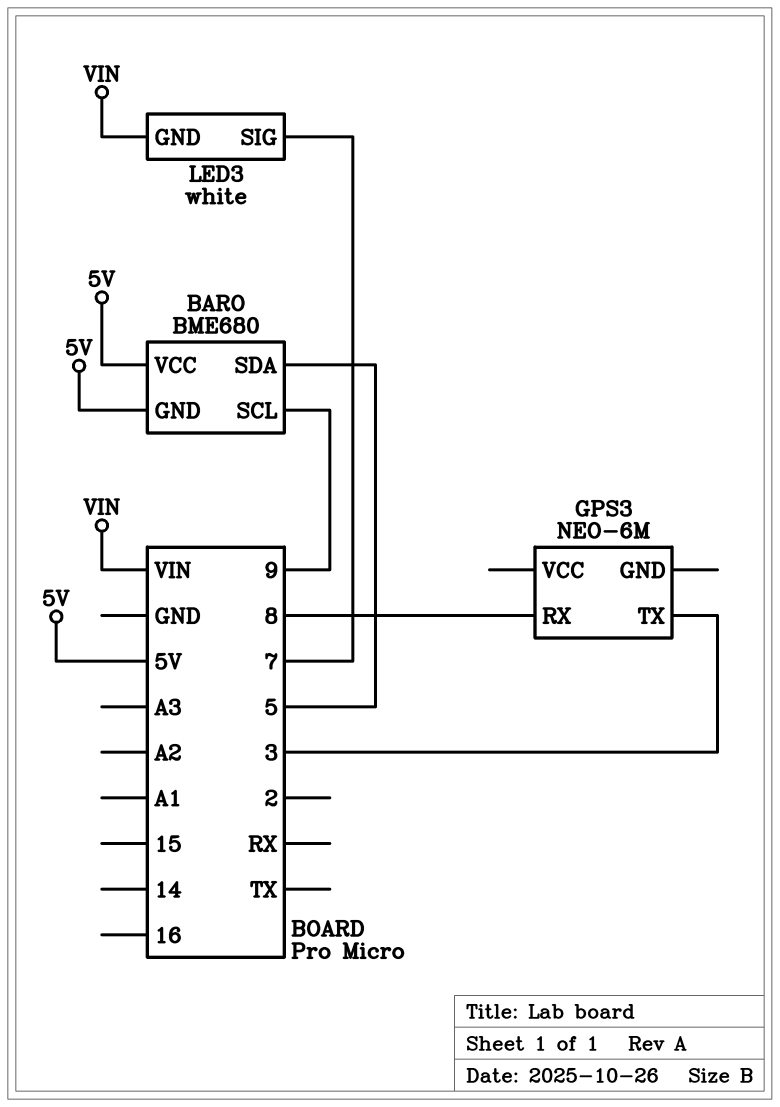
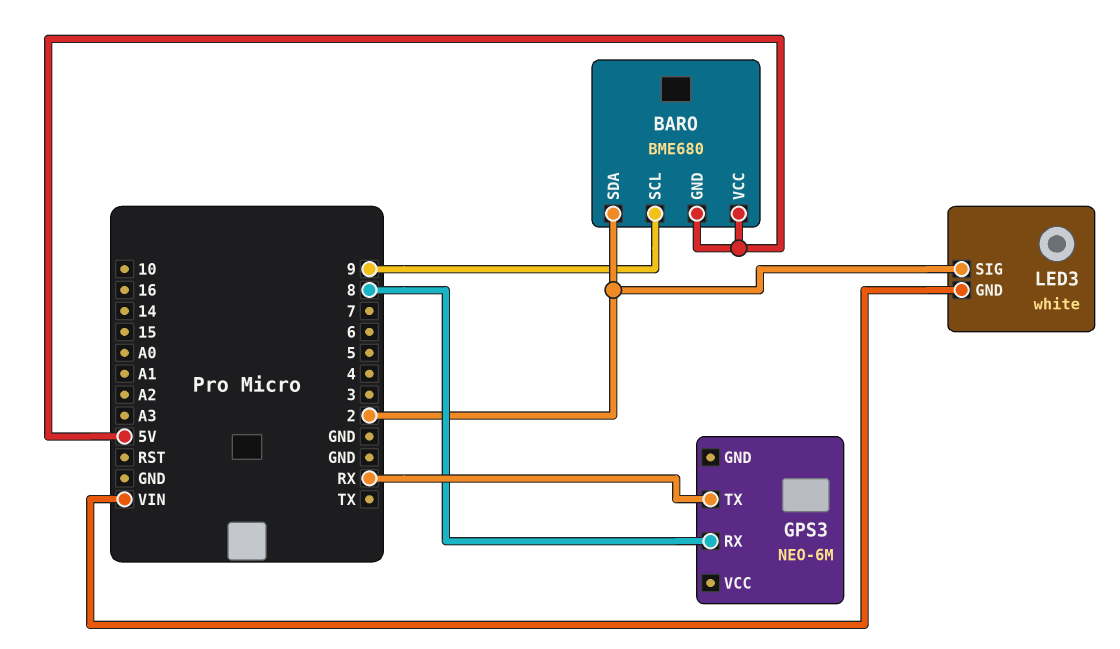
BARO pin SDA: 5 -> 2
GPS3 pin TX: 3 -> RX
LED3 pin SIG: 7 -> 2

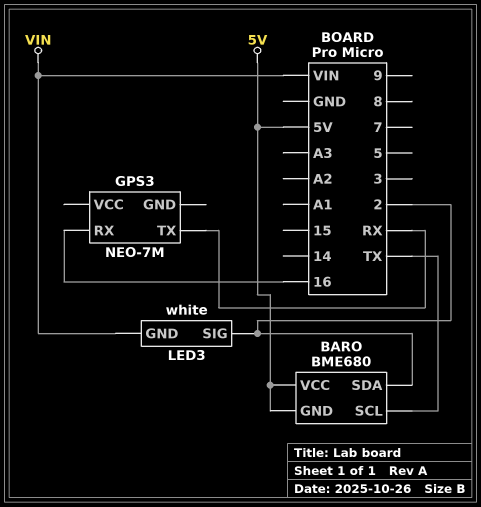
BARO pin SCL: 9 -> TX
GPS3: NEO-6M -> NEO-7M
GPS3 pin RX: 8 -> 16

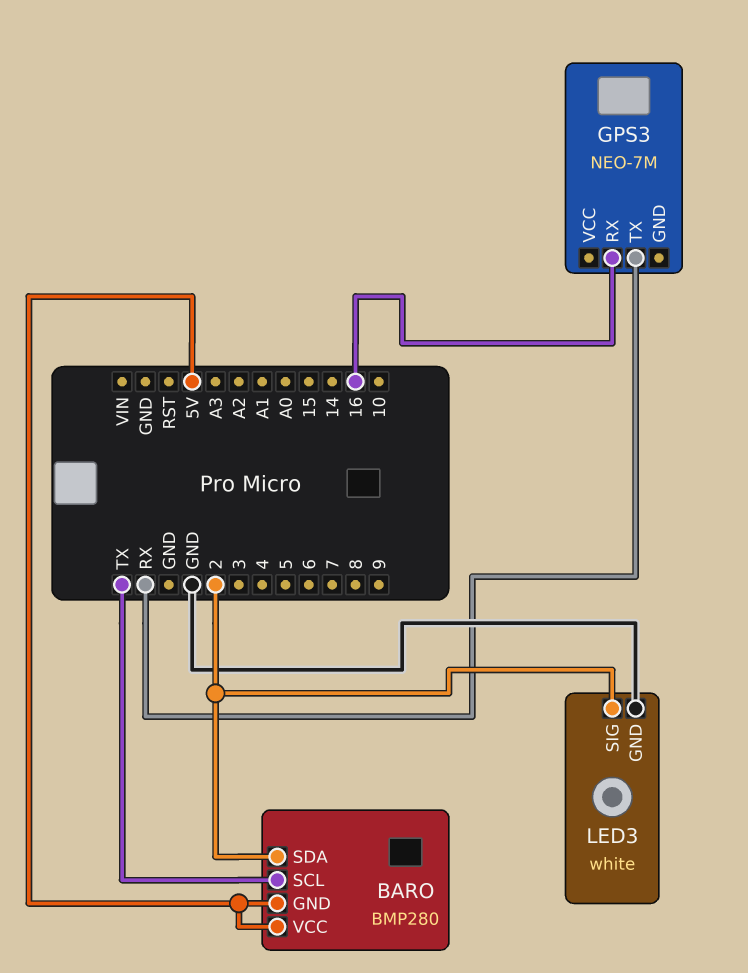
BARO: BME680 -> BMP280
LED3 pin GND: VIN -> GND

